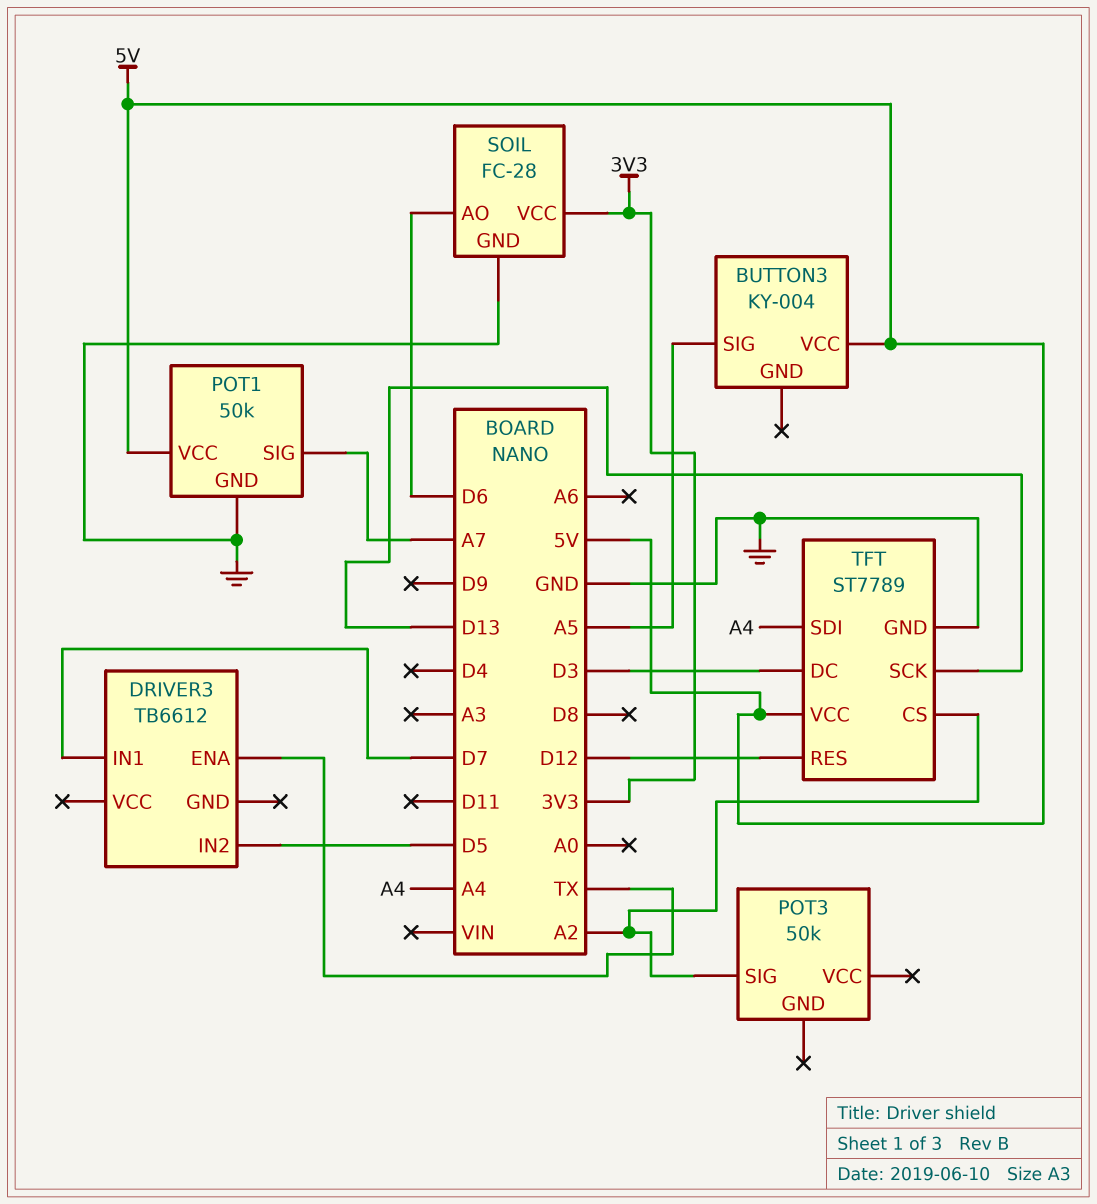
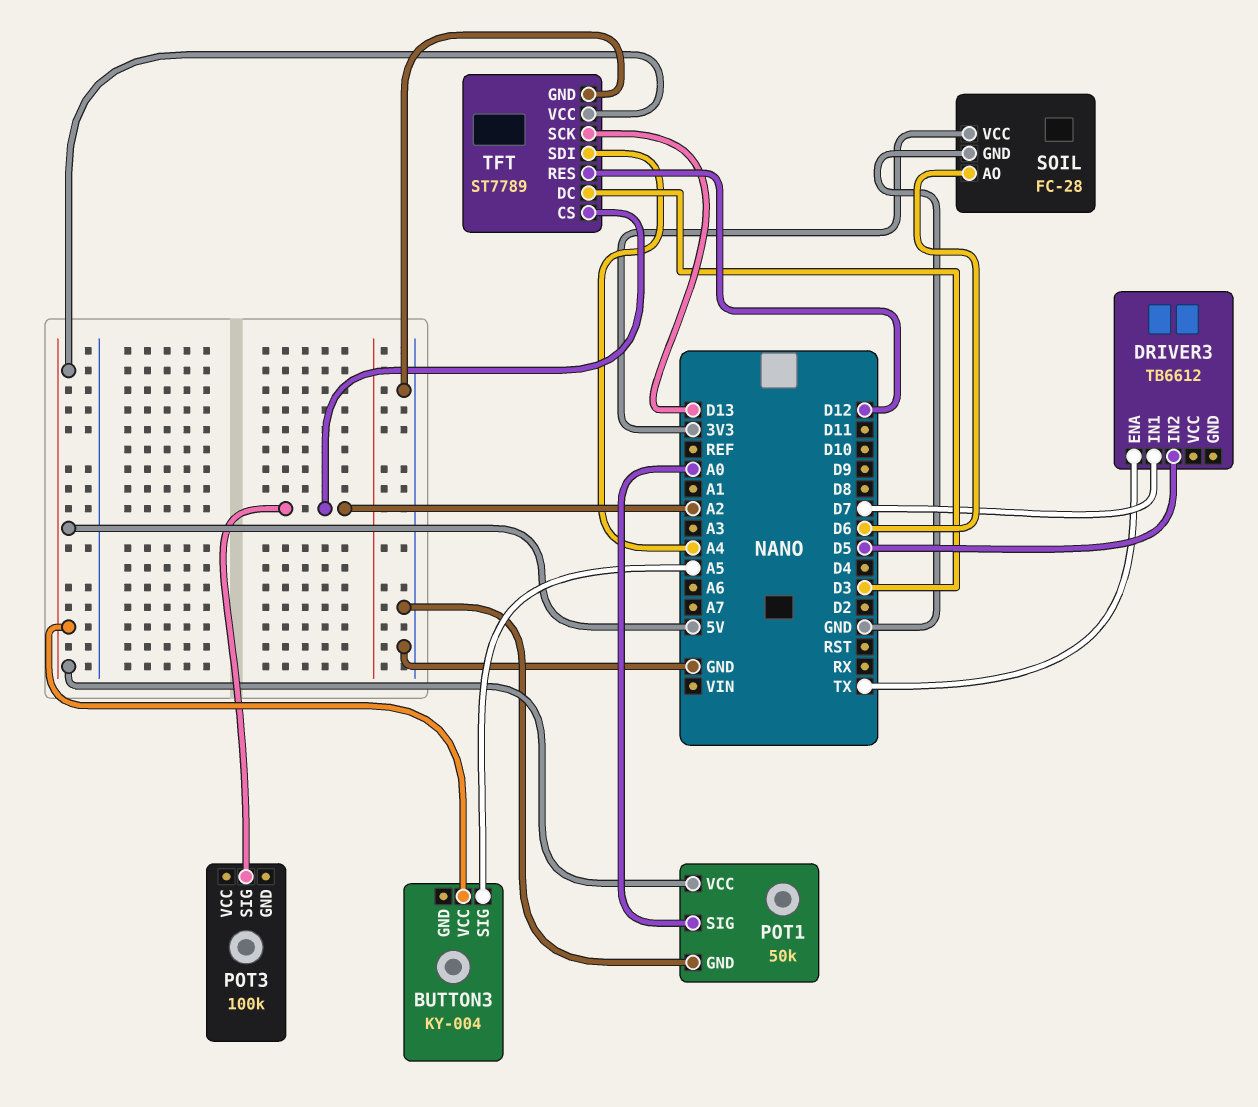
POT1 pin SIG: A7 -> A0
POT3: 50k -> 100k

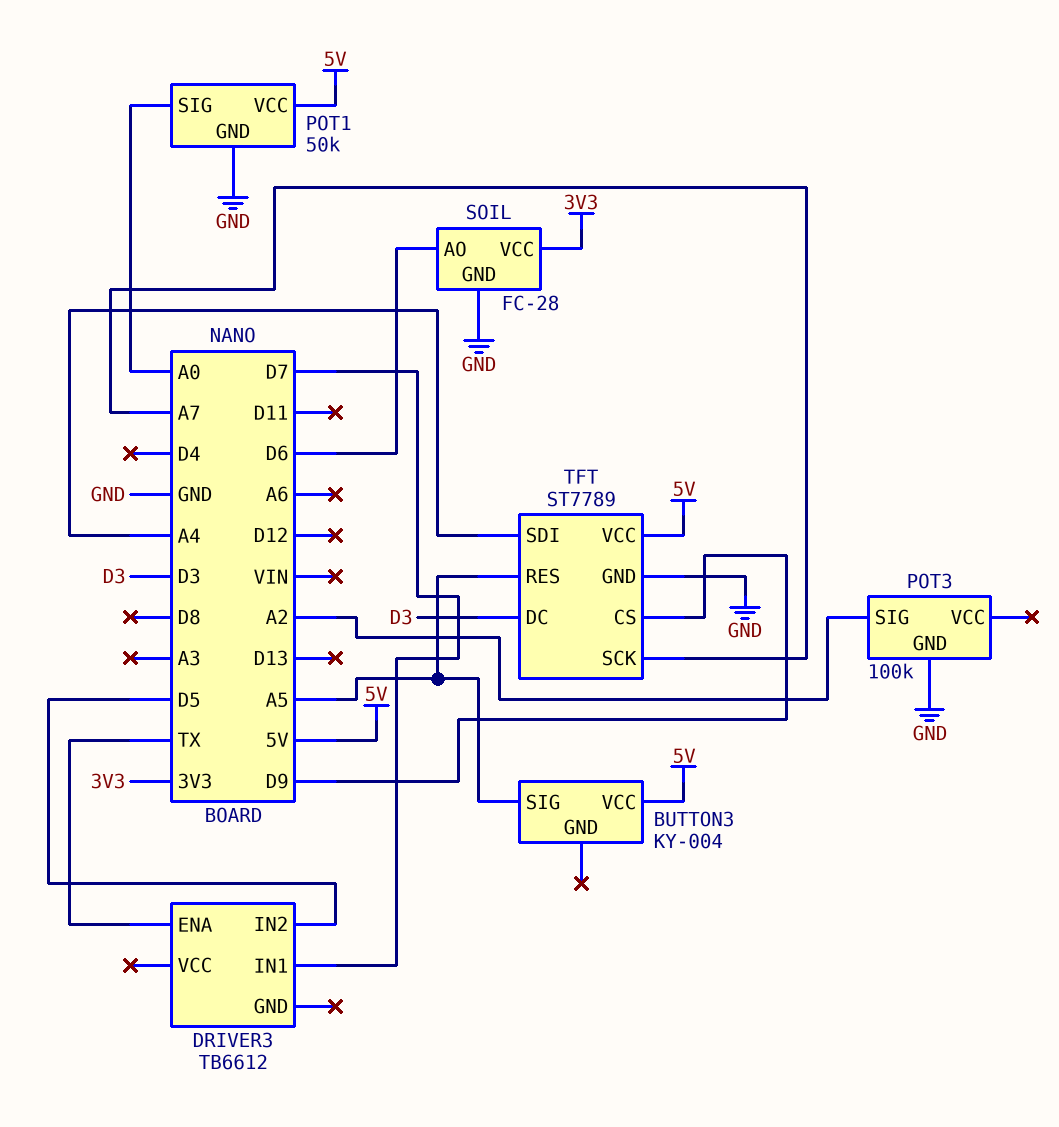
POT3 pin GND: none -> GND
TFT pin CS: A2 -> D9
TFT pin RES: D12 -> A5
TFT pin SCK: D13 -> A7

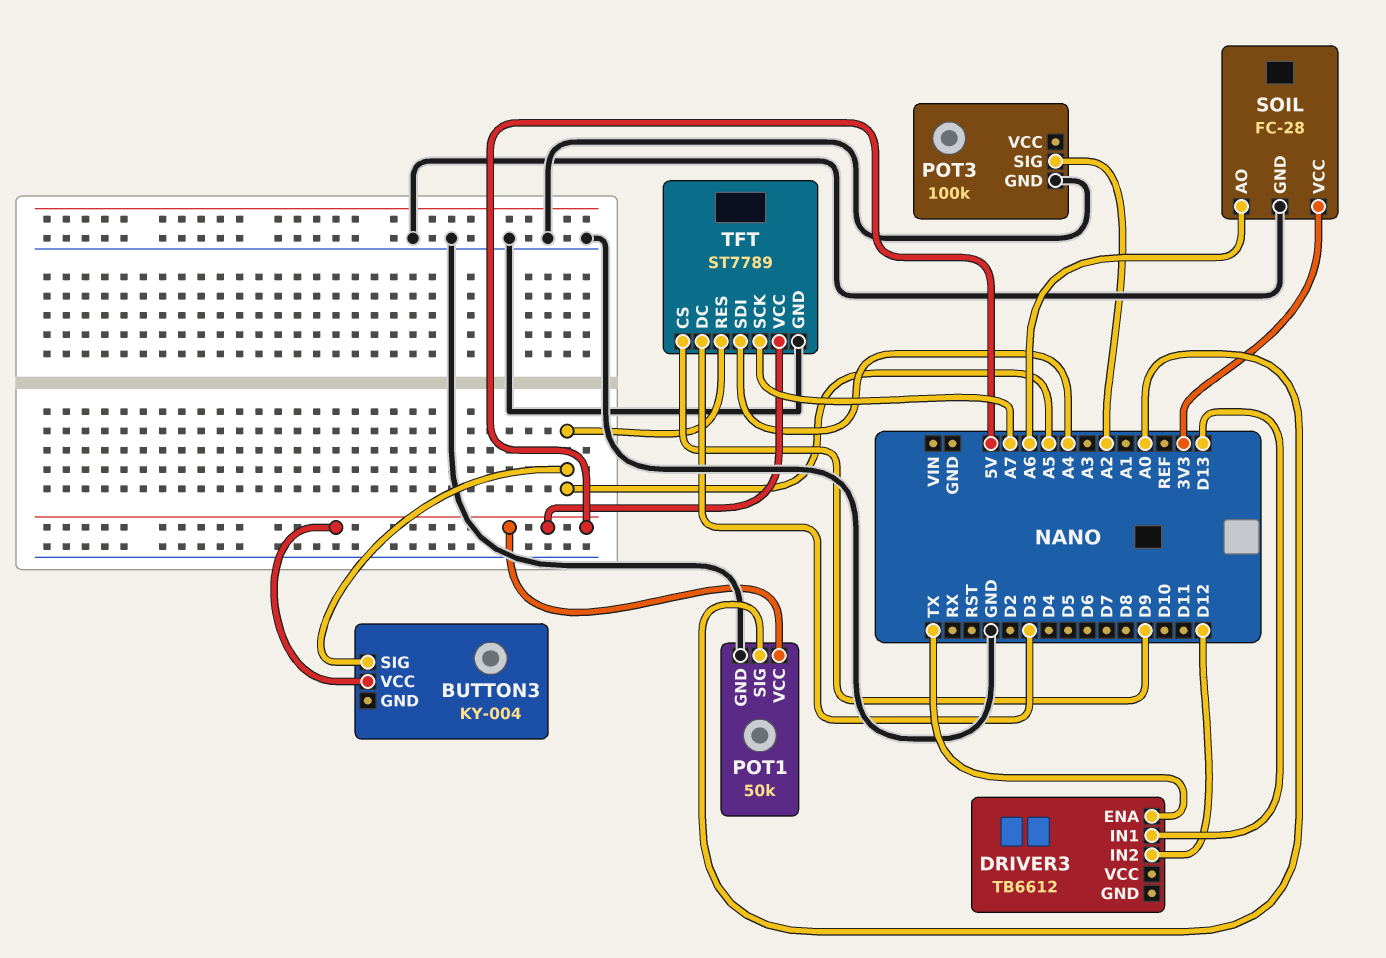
DRIVER3 pin IN1: D7 -> D13
DRIVER3 pin IN2: D5 -> D12
SOIL pin AO: D6 -> A6

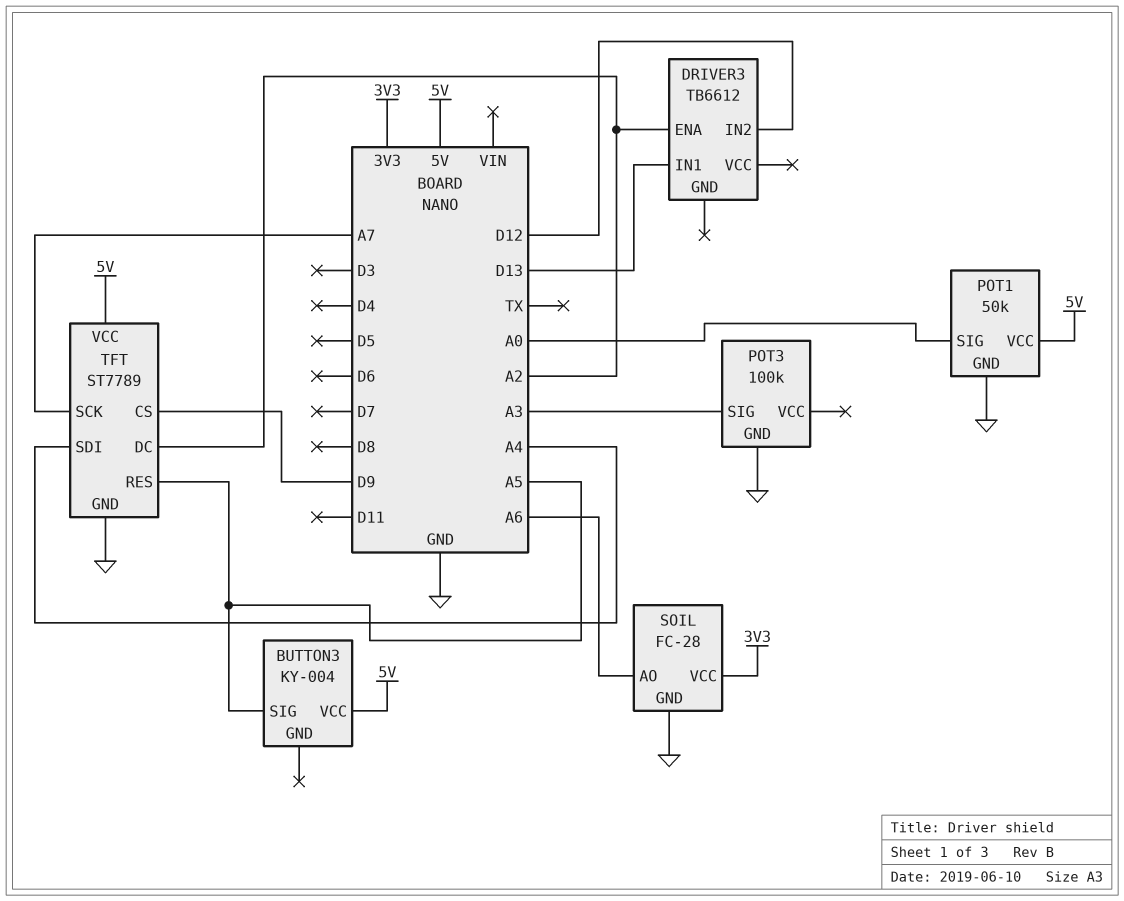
DRIVER3 pin ENA: TX -> A2
POT3 pin SIG: A2 -> A3
TFT pin DC: D3 -> A2

